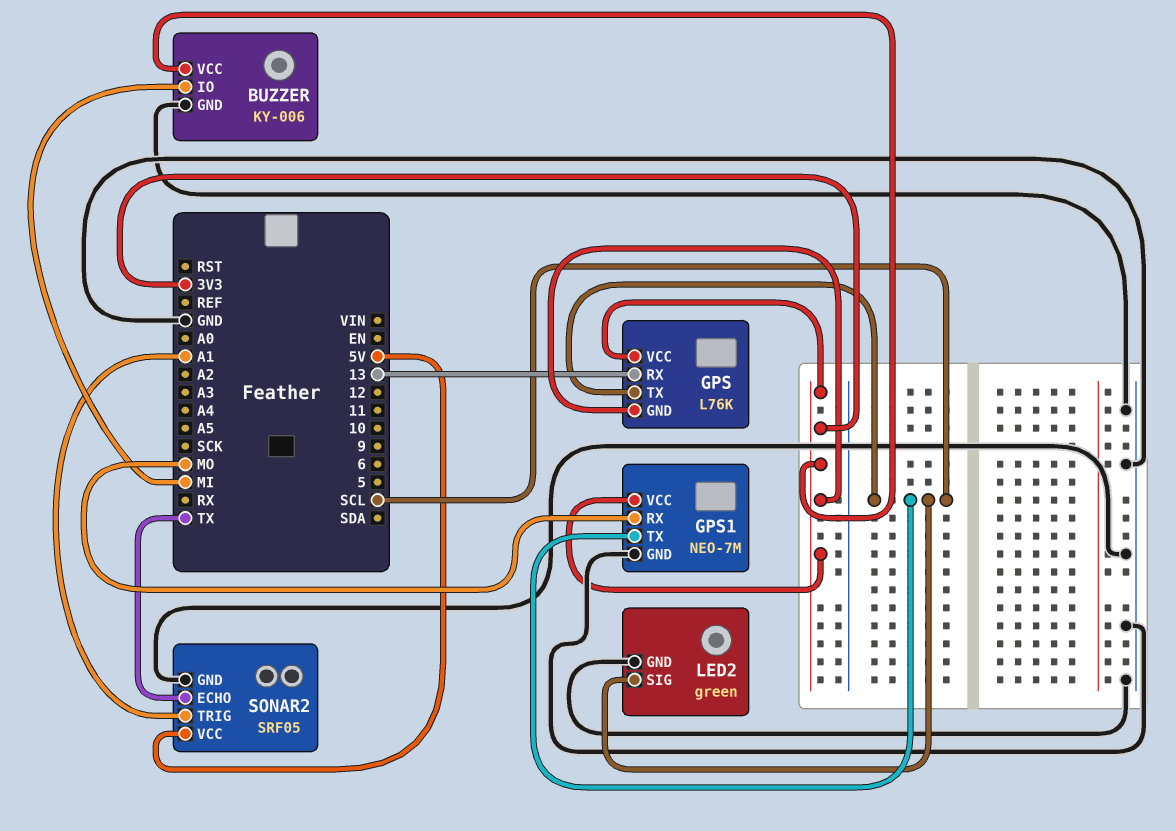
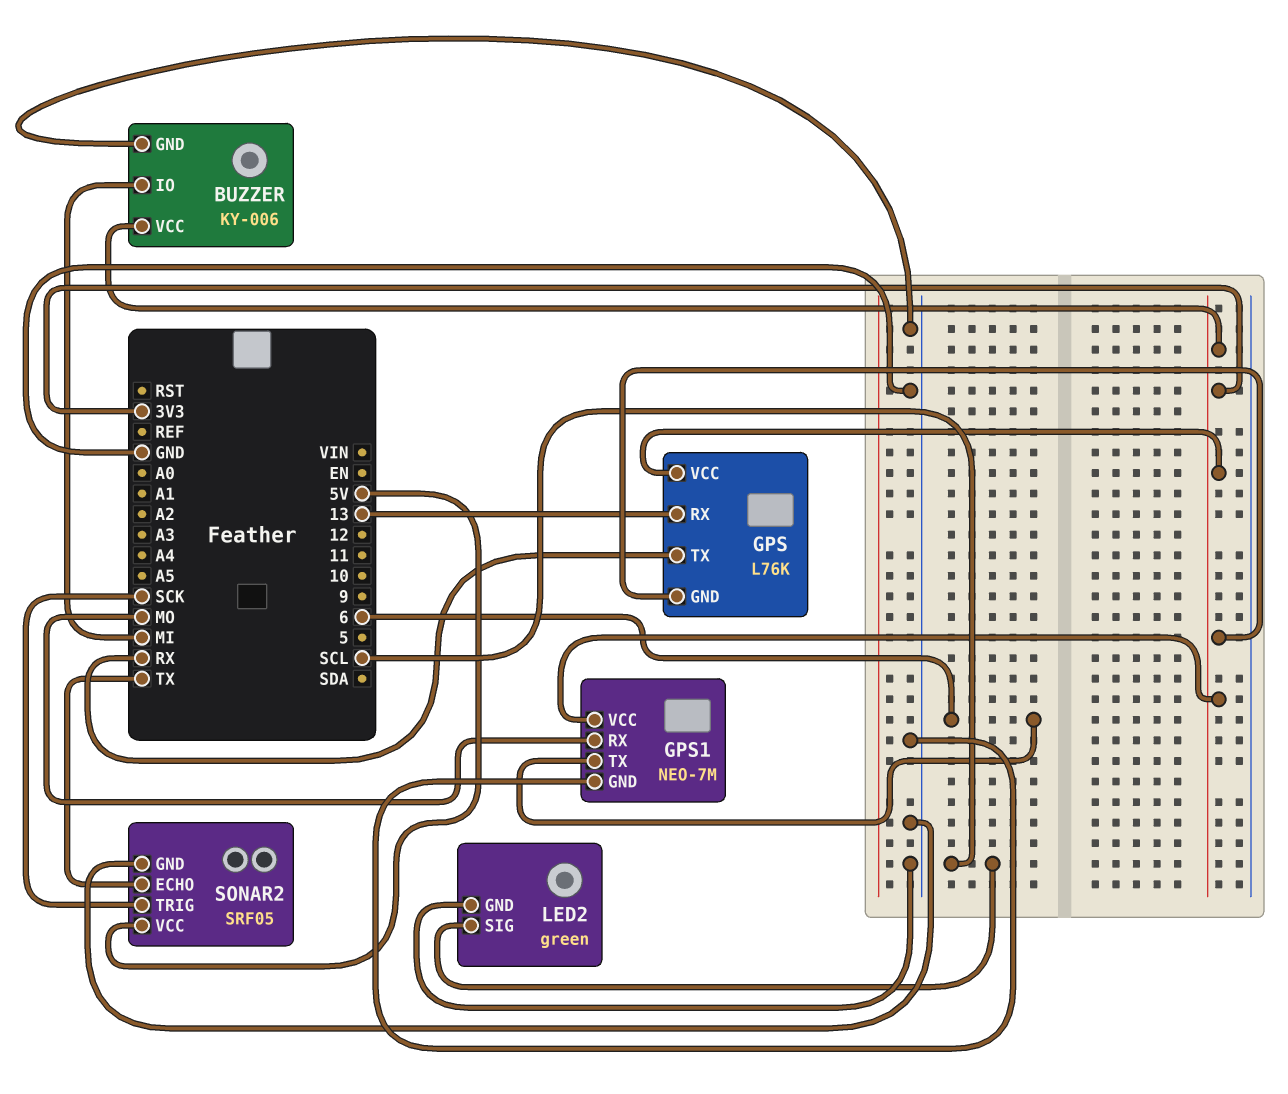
GPS pin TX: SCL -> RX
GPS1 pin TX: SCL -> 6
SONAR2 pin TRIG: A1 -> SCK

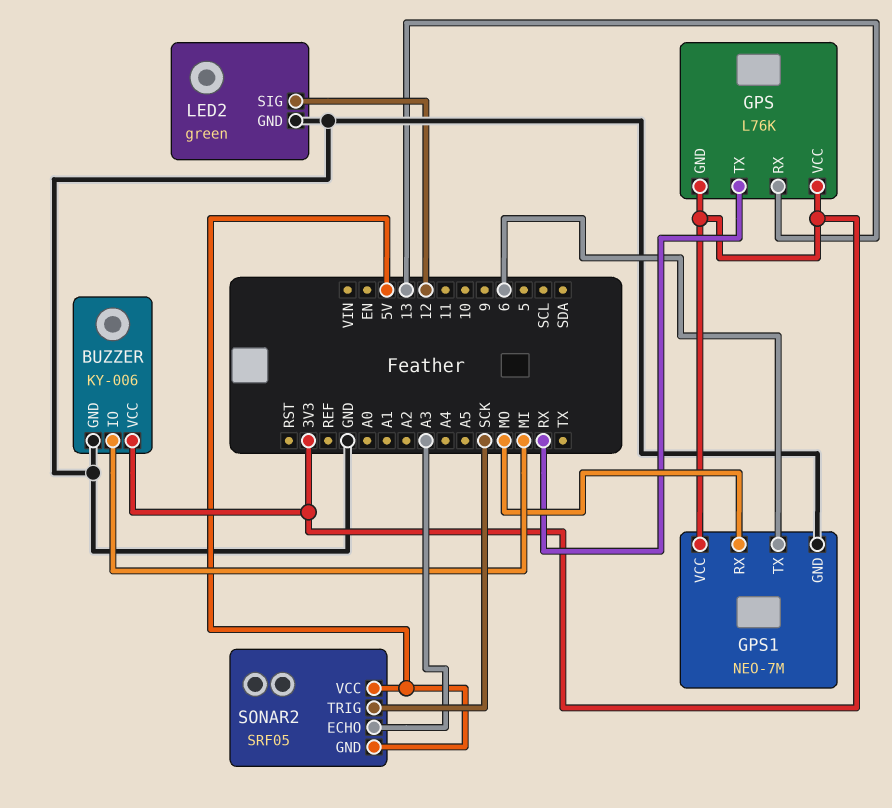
LED2 pin SIG: SCL -> 12
SONAR2 pin ECHO: TX -> A3
SONAR2 pin GND: GND -> 5V

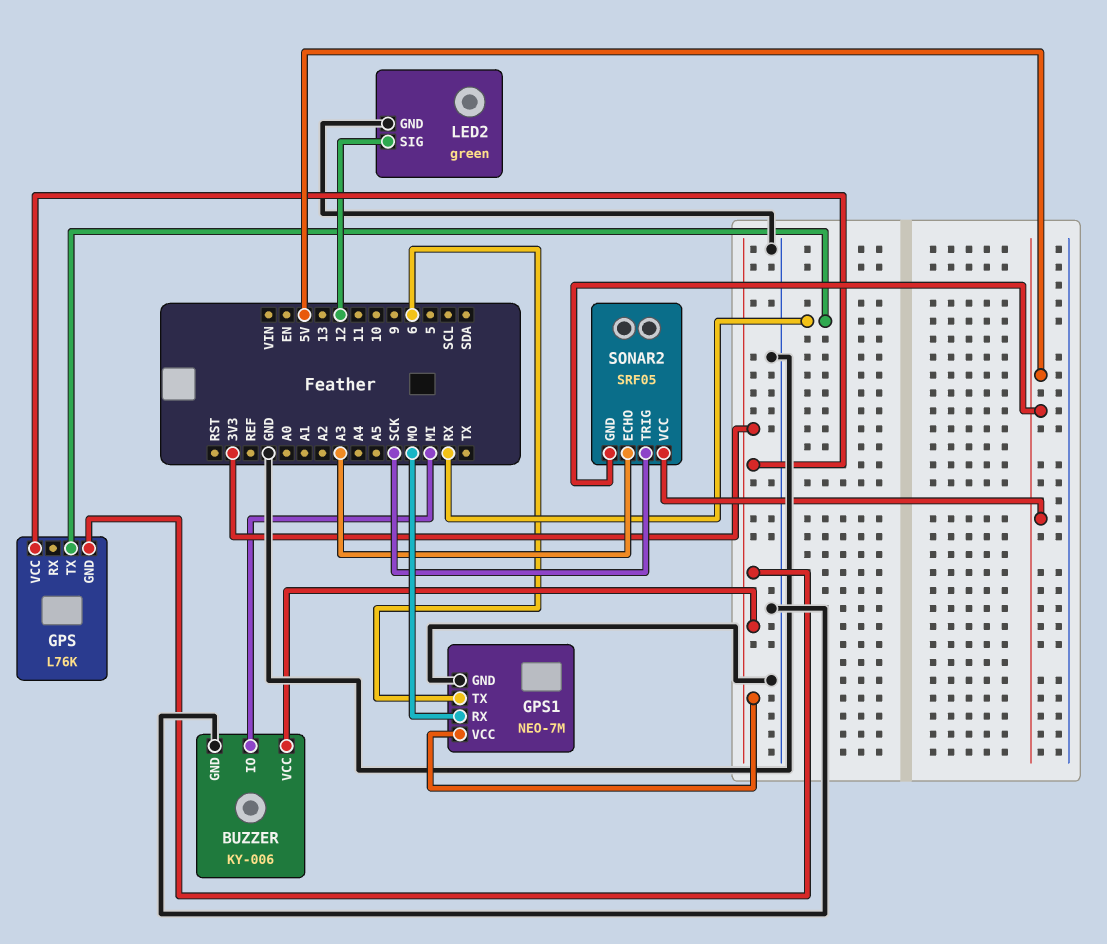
GPS pin RX: 13 -> none

